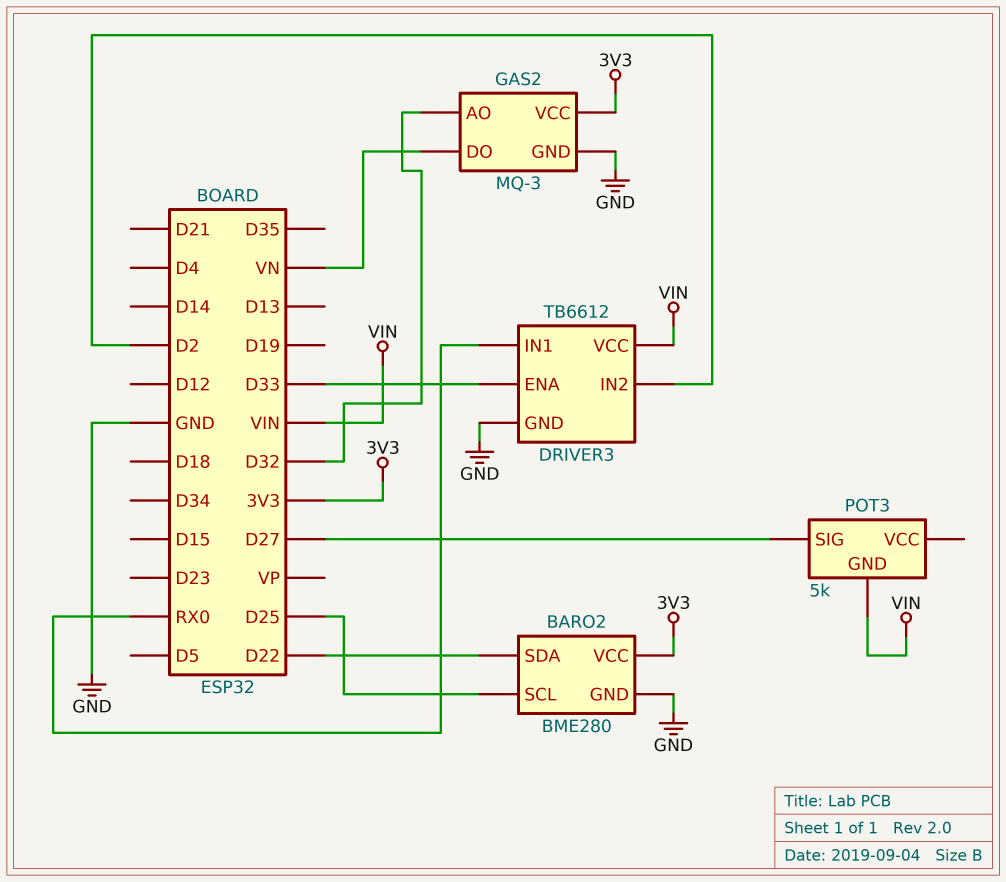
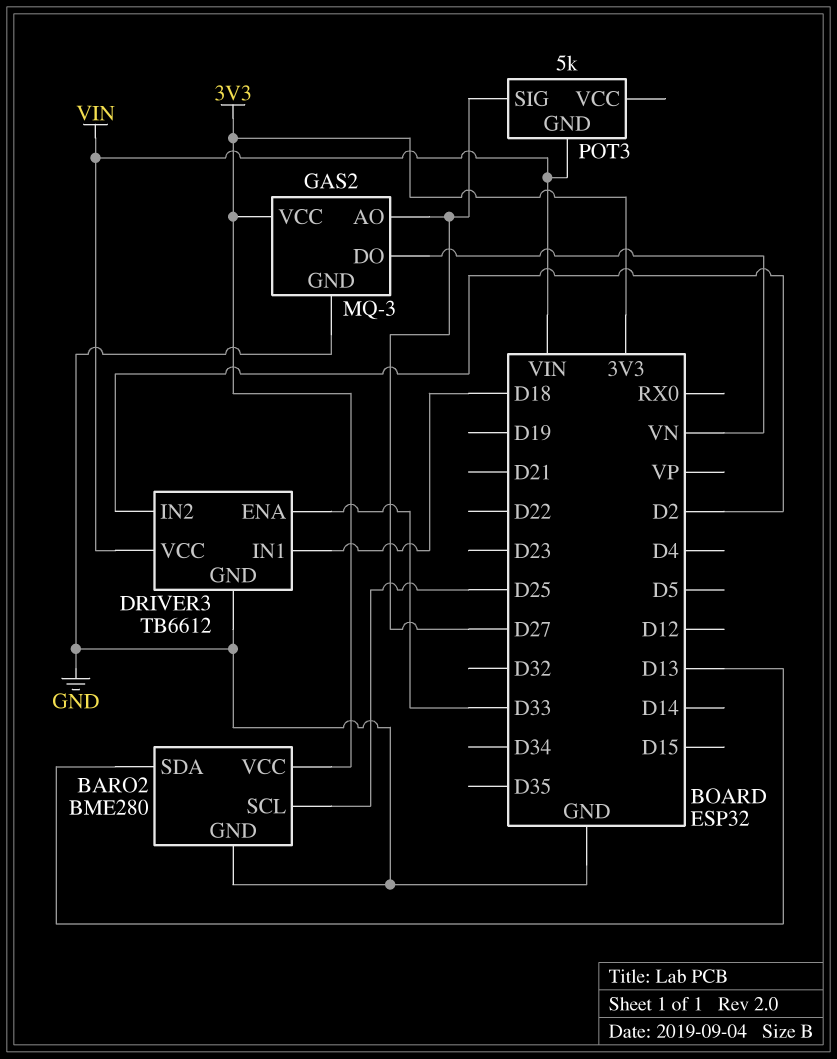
BARO2 pin SDA: D22 -> D13
DRIVER3 pin IN1: RX0 -> D18
GAS2 pin AO: D32 -> D27

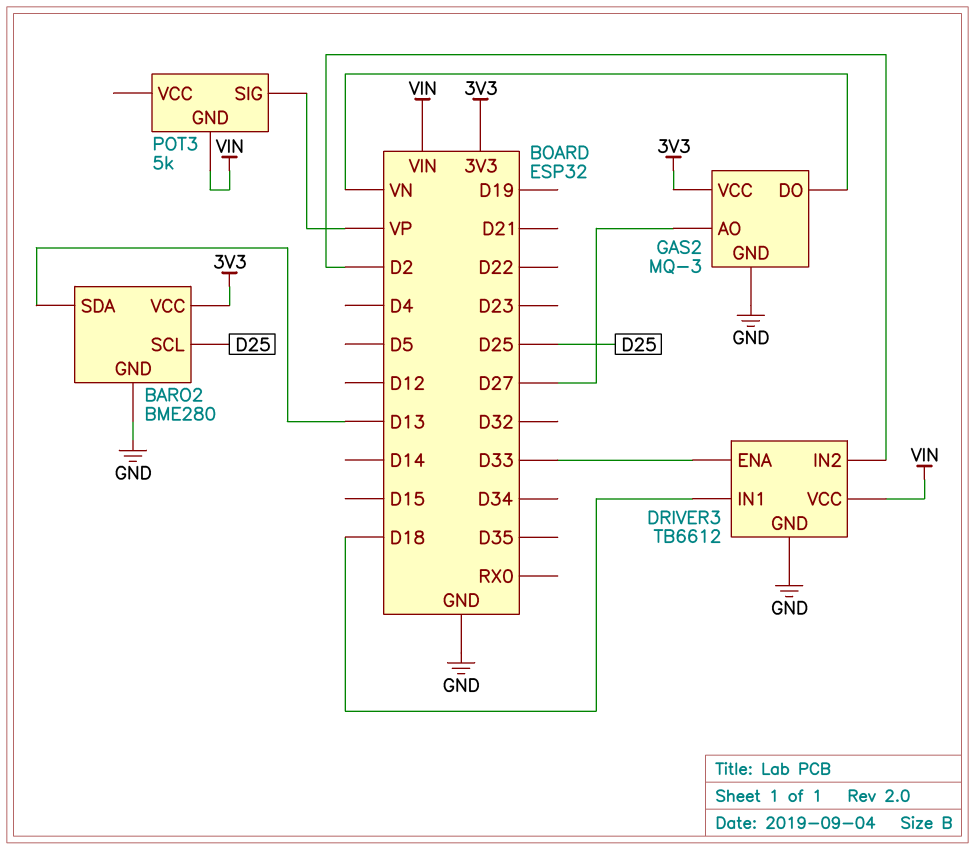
POT3 pin SIG: D27 -> VP

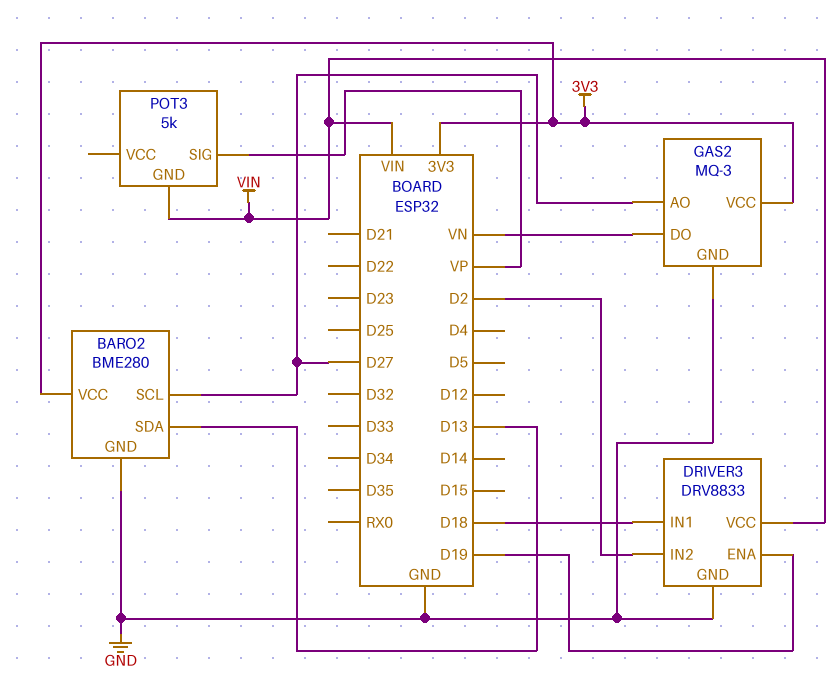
BARO2 pin SCL: D25 -> D27
DRIVER3: TB6612 -> DRV8833
DRIVER3 pin ENA: D33 -> D19

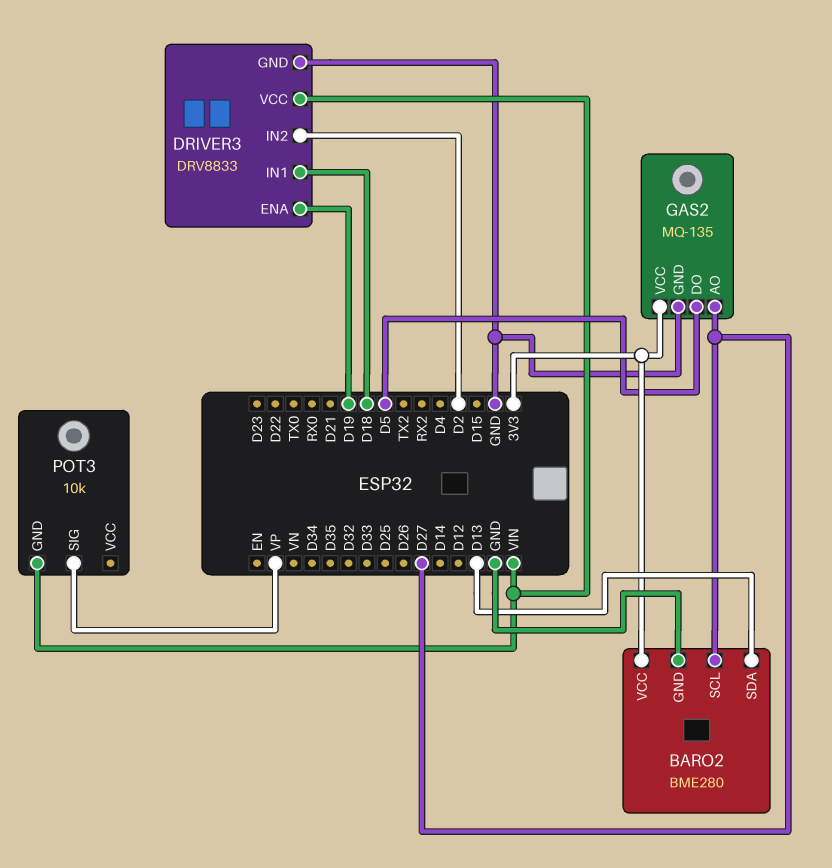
GAS2: MQ-3 -> MQ-135
GAS2 pin DO: VN -> D5
POT3: 5k -> 10k

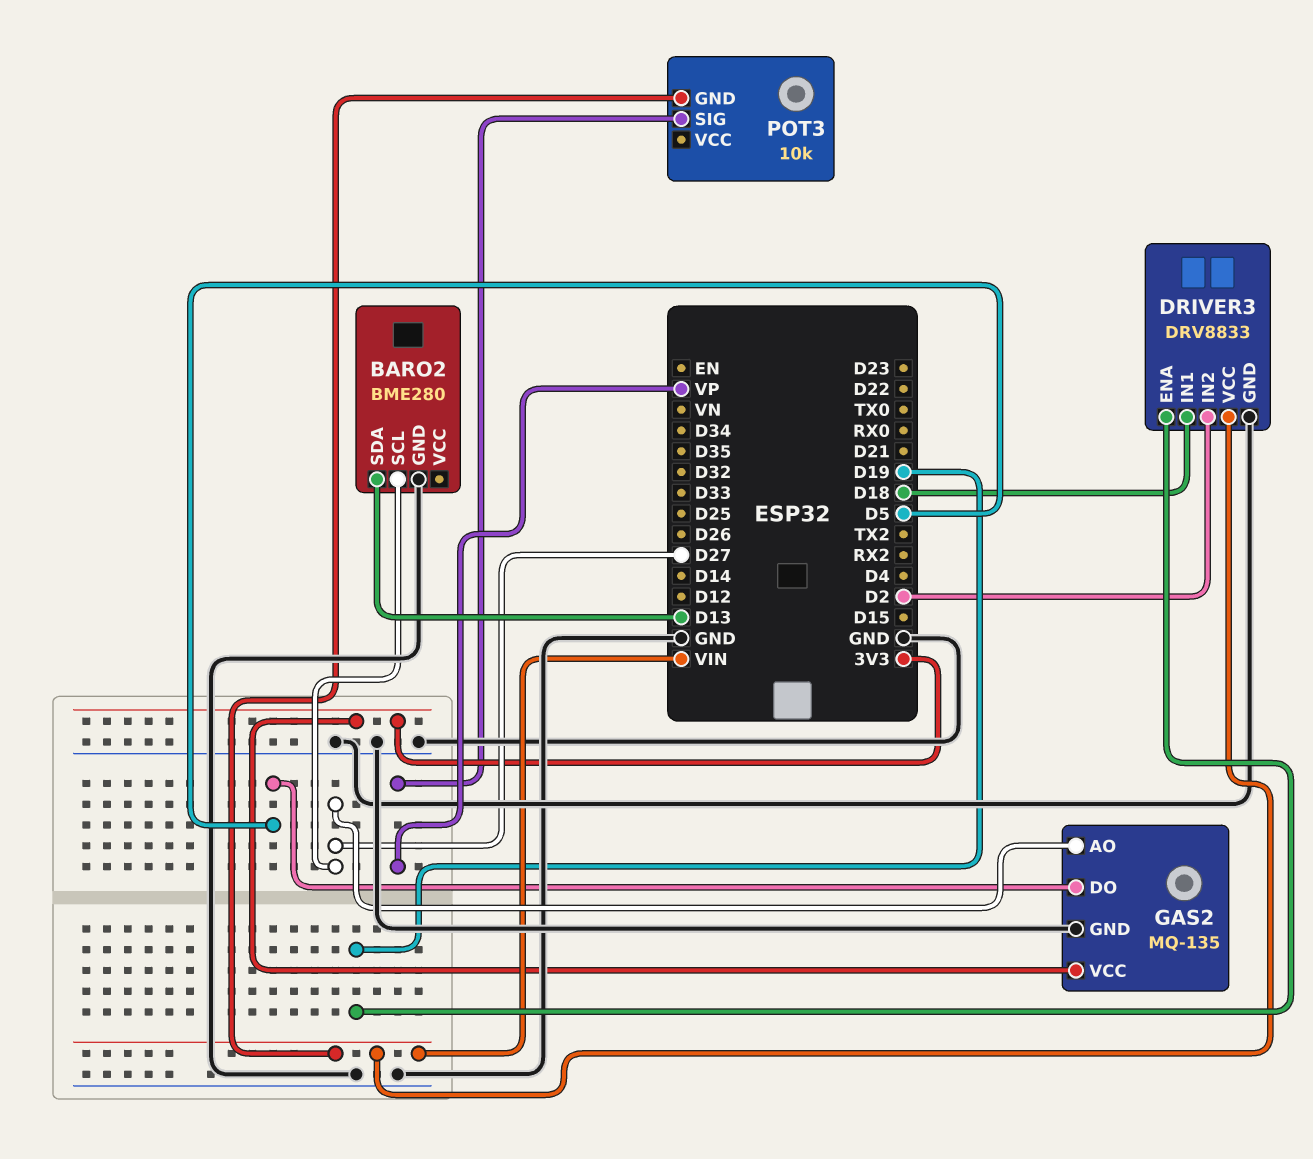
BARO2 pin VCC: 3V3 -> none

